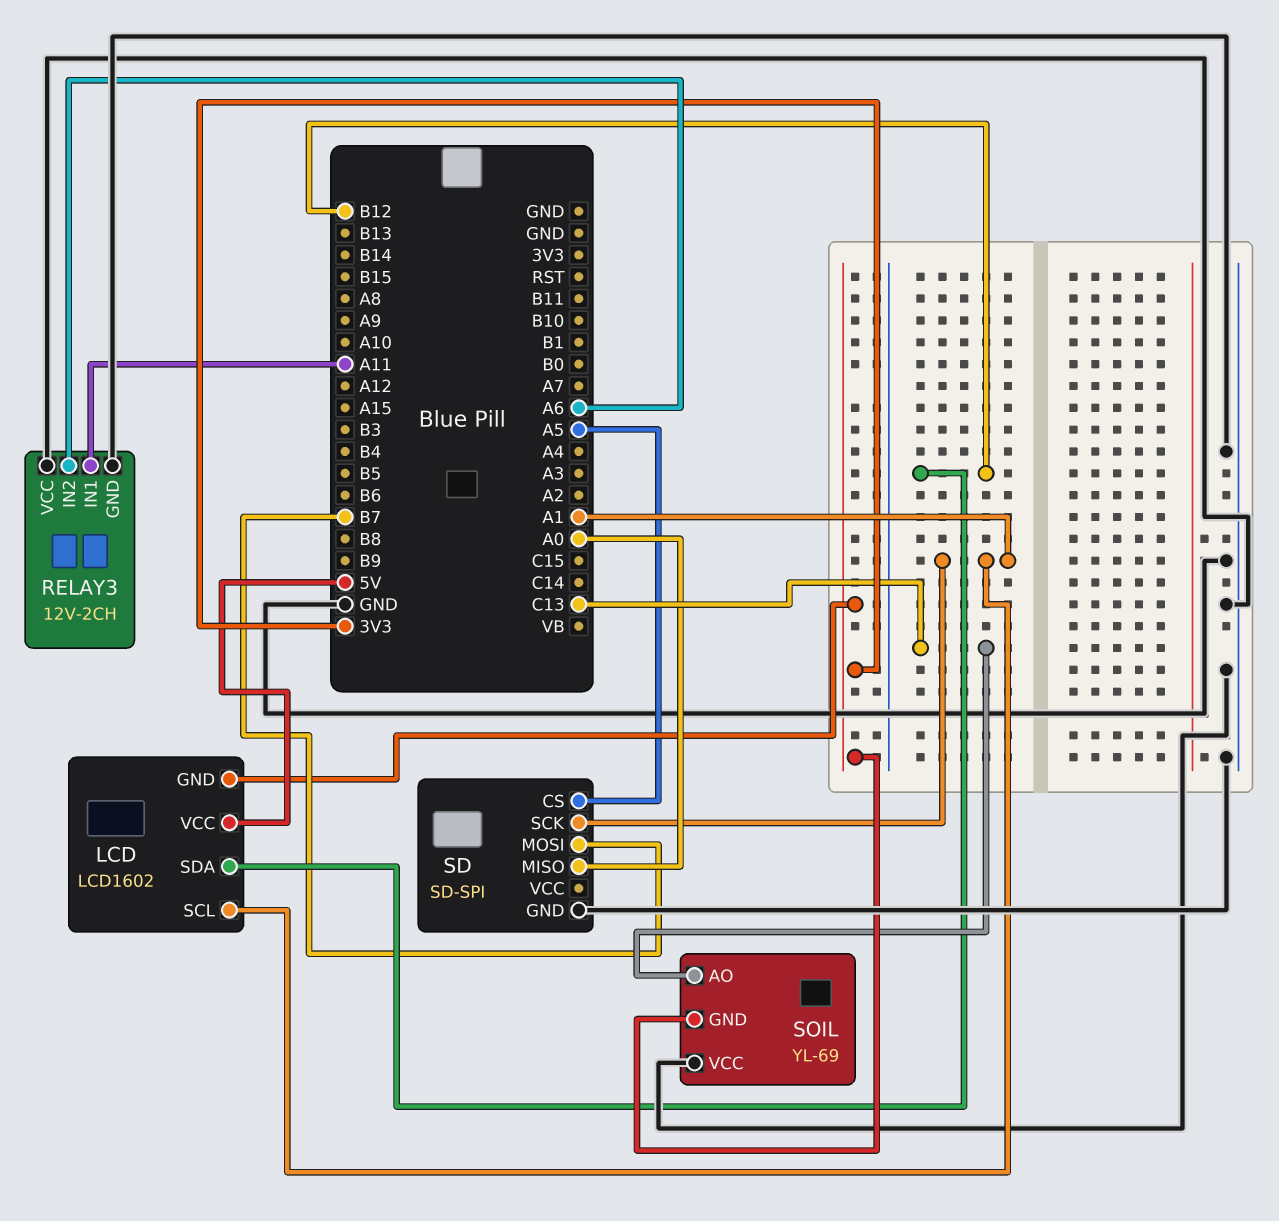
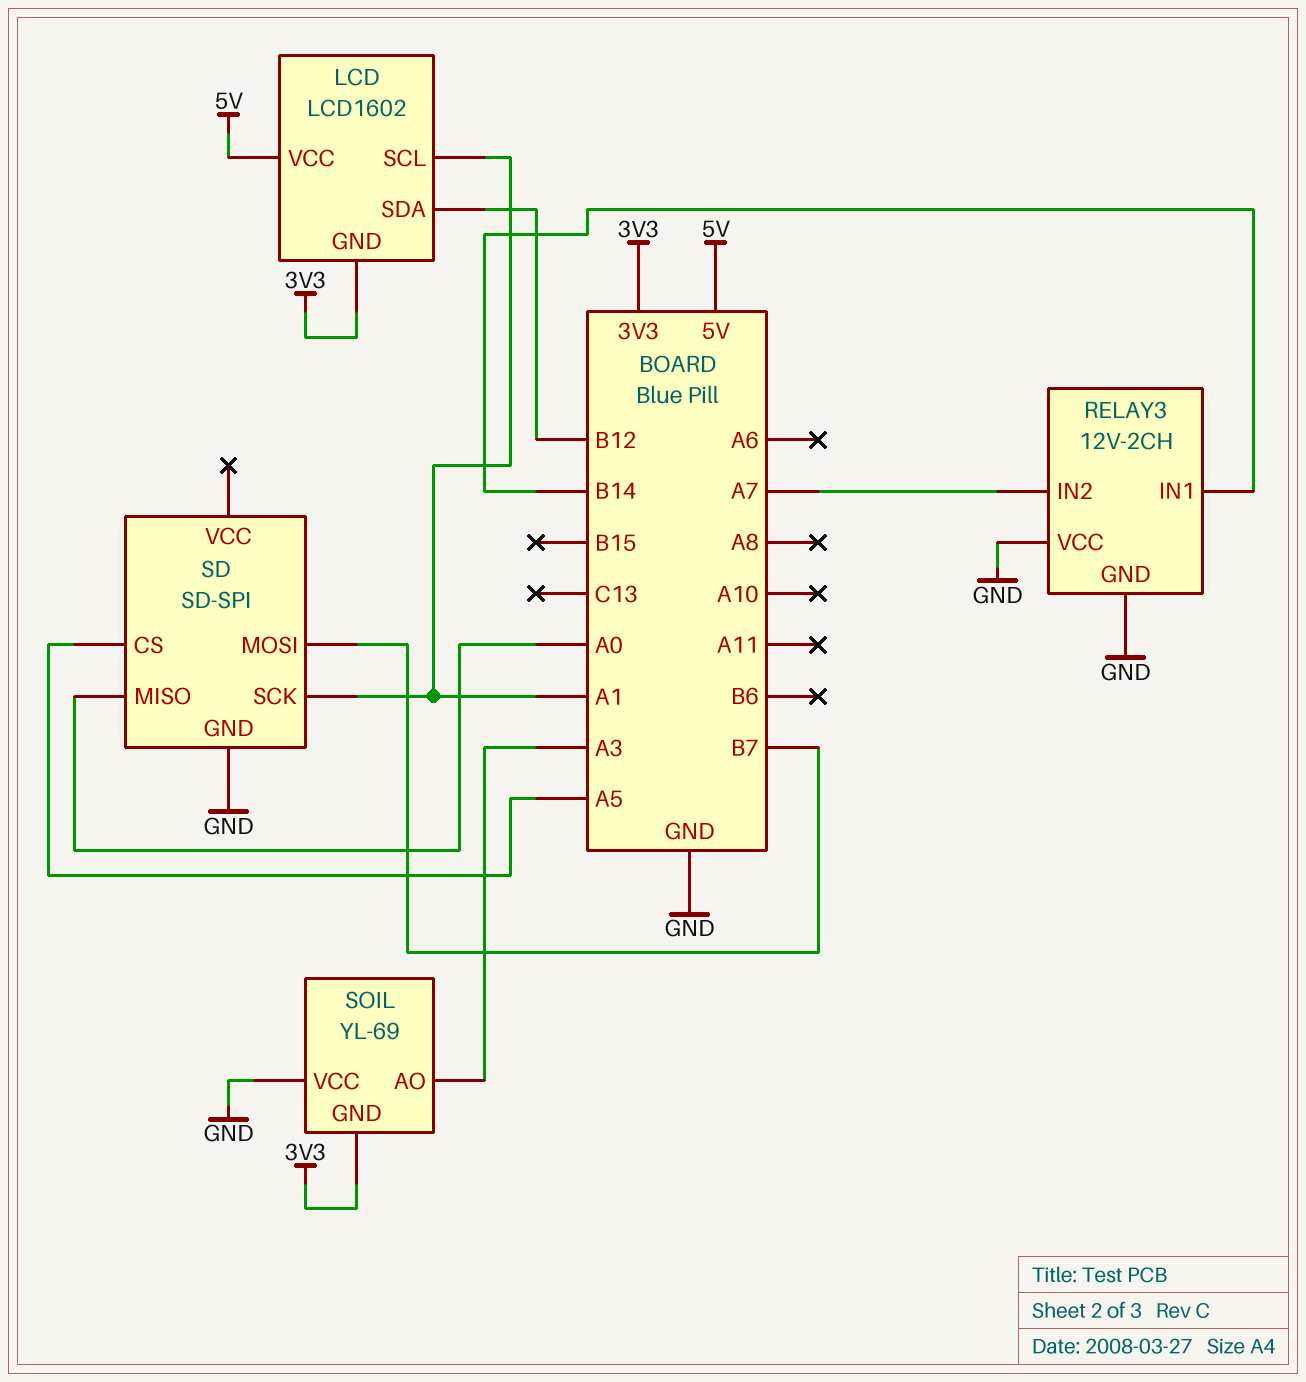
RELAY3 pin IN1: A11 -> B14
RELAY3 pin IN2: A6 -> A7
SOIL pin AO: C13 -> A3

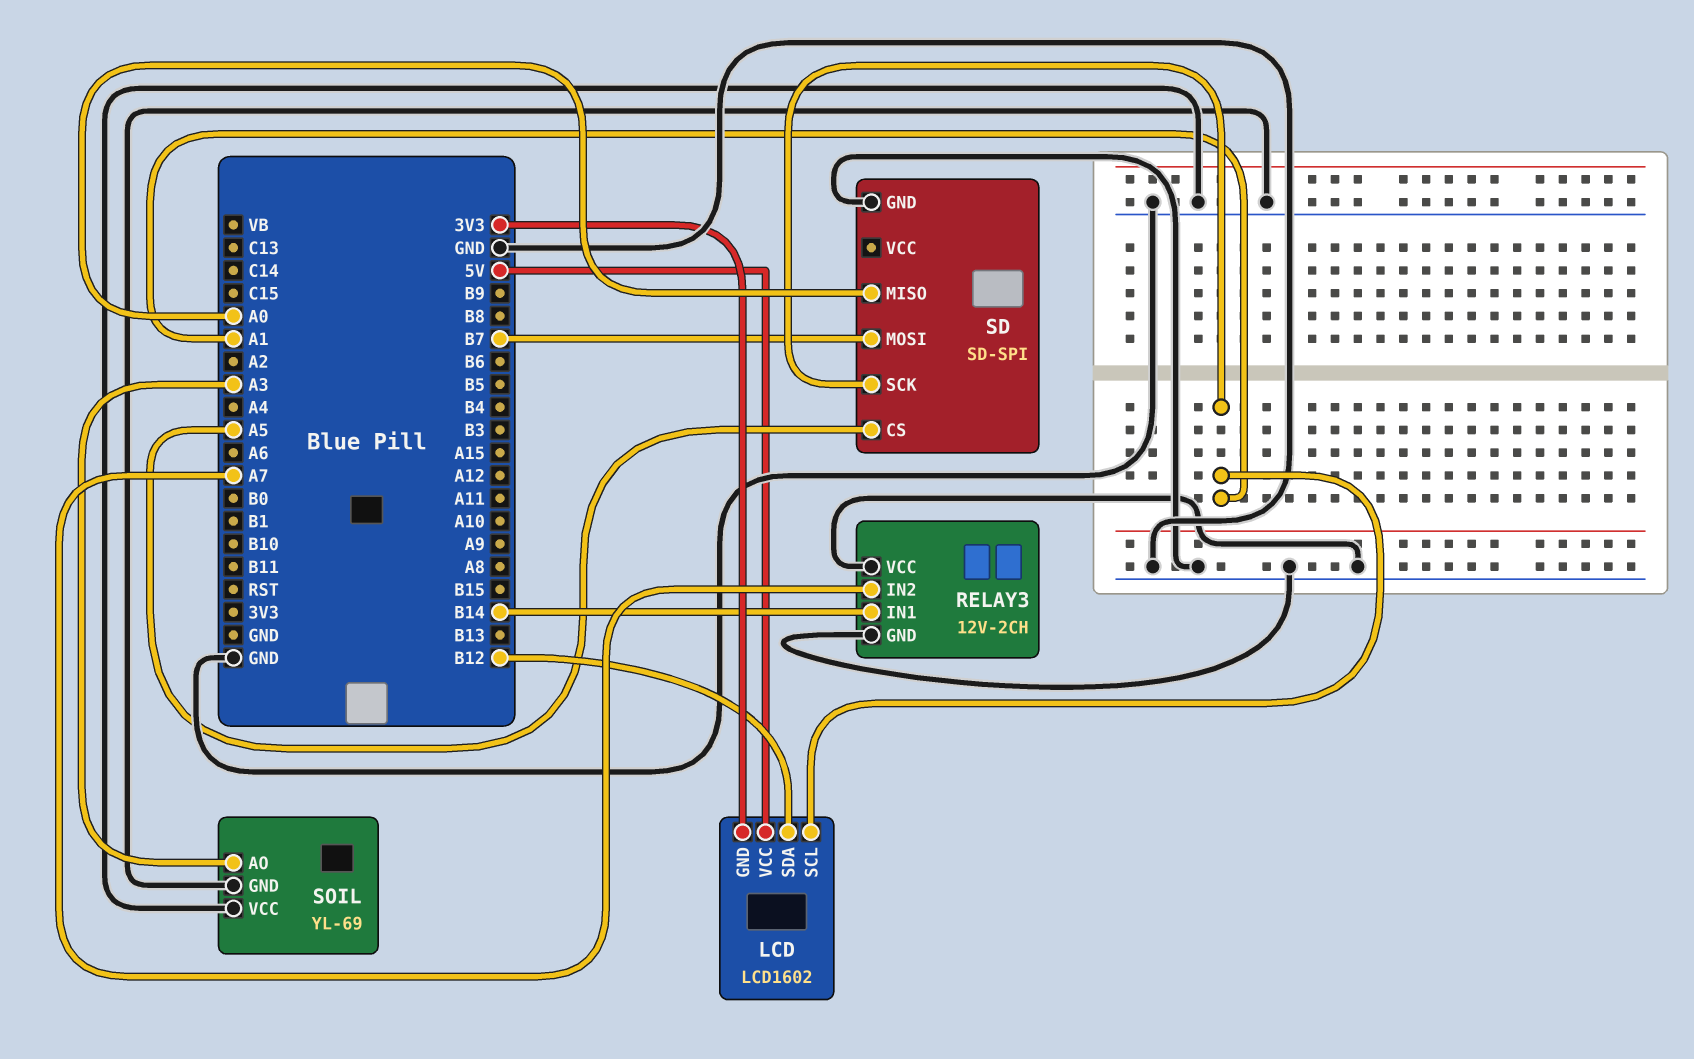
SOIL pin GND: 3V3 -> GND

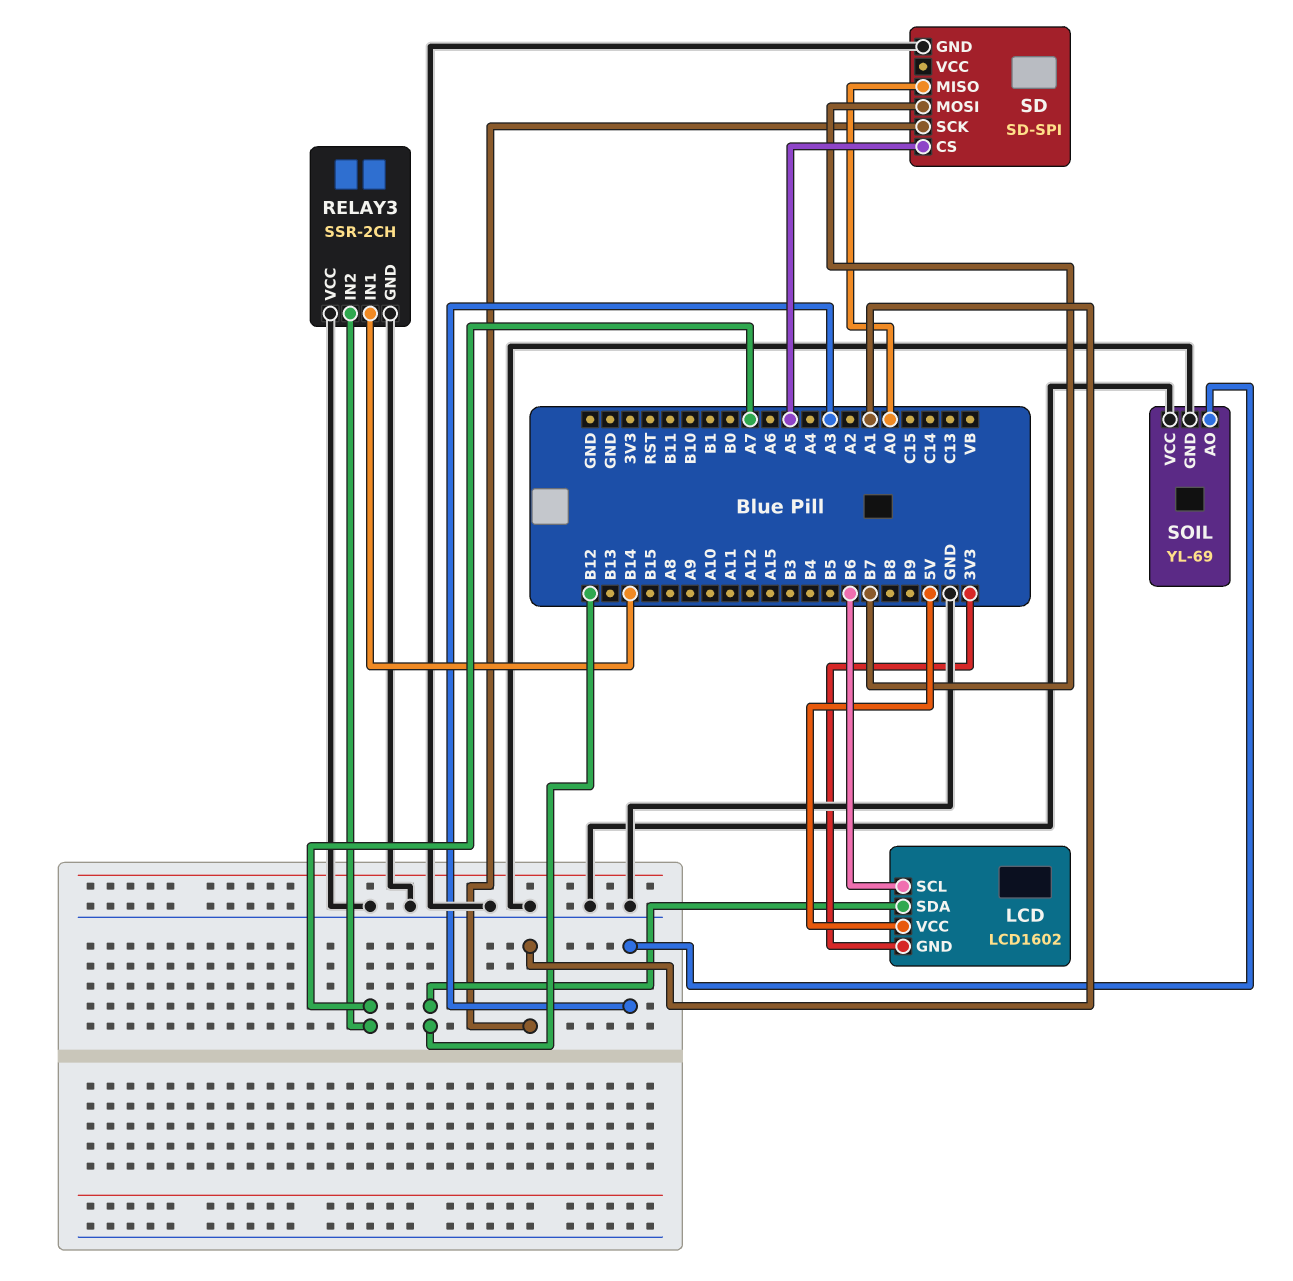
LCD pin SCL: A1 -> B6
RELAY3: 12V-2CH -> SSR-2CH

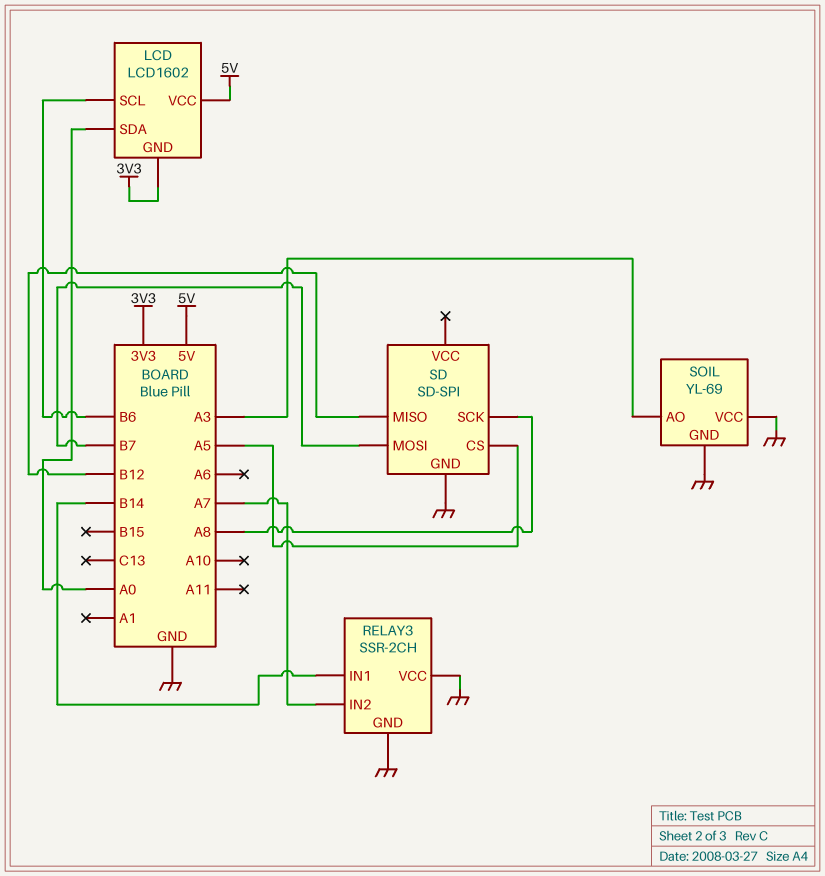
LCD pin SDA: B12 -> A0
SD pin MISO: A0 -> B12
SD pin SCK: A1 -> A8

